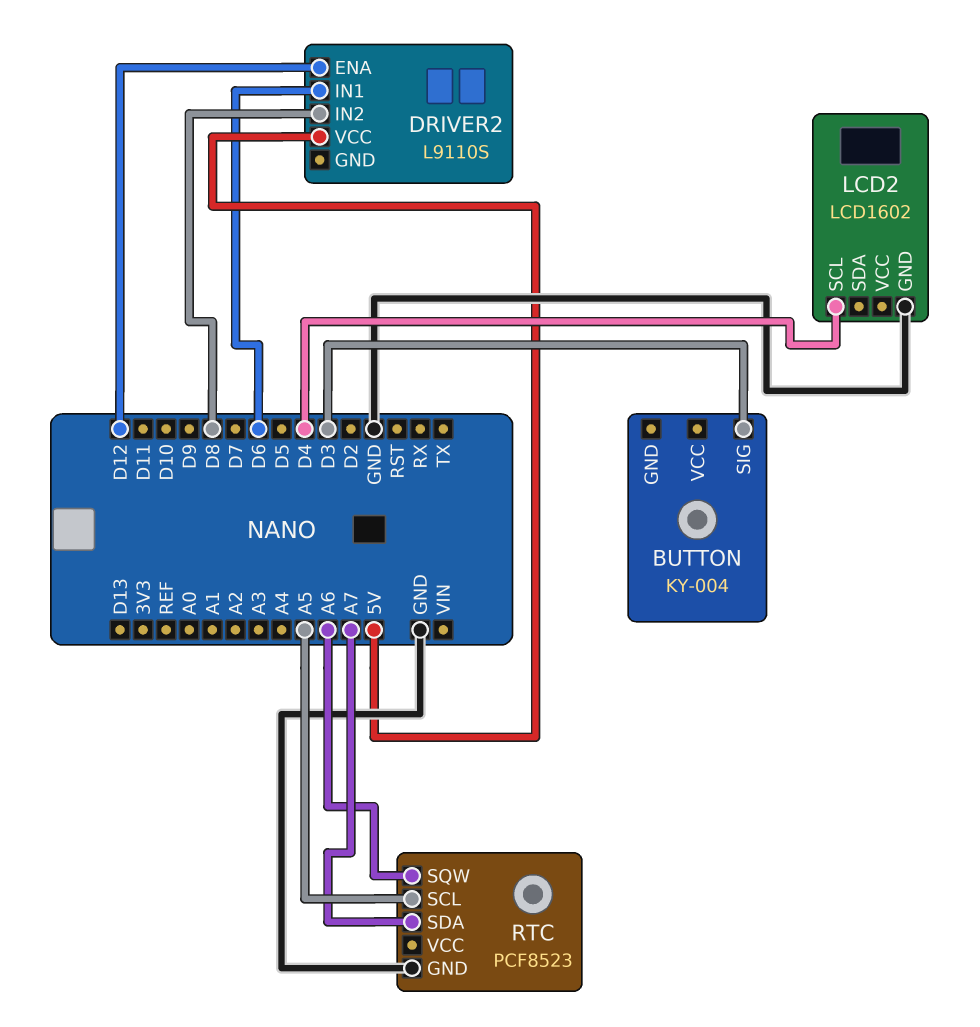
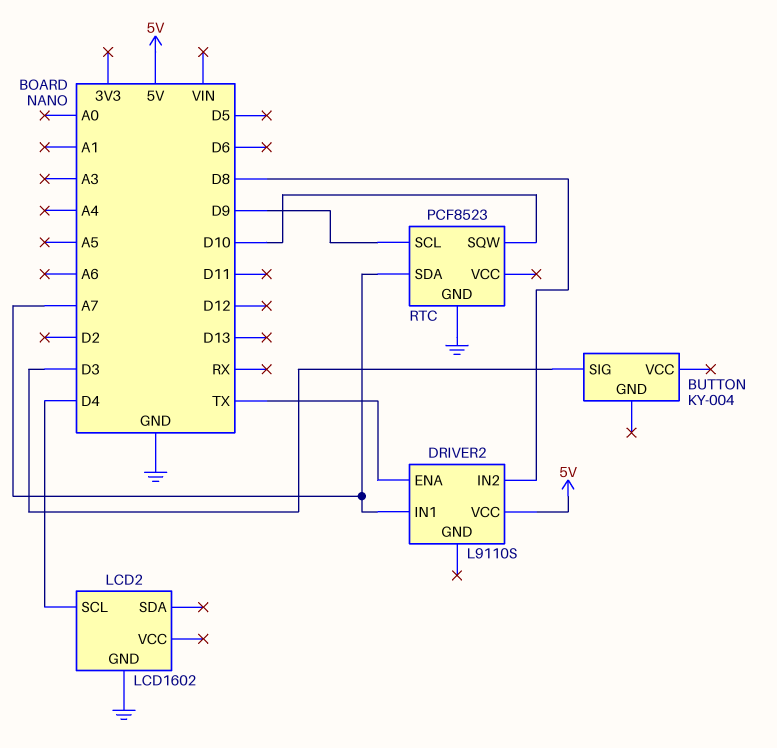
DRIVER2 pin ENA: D12 -> TX
DRIVER2 pin IN1: D6 -> A7
RTC pin SCL: A5 -> D9
RTC pin SQW: A6 -> D10

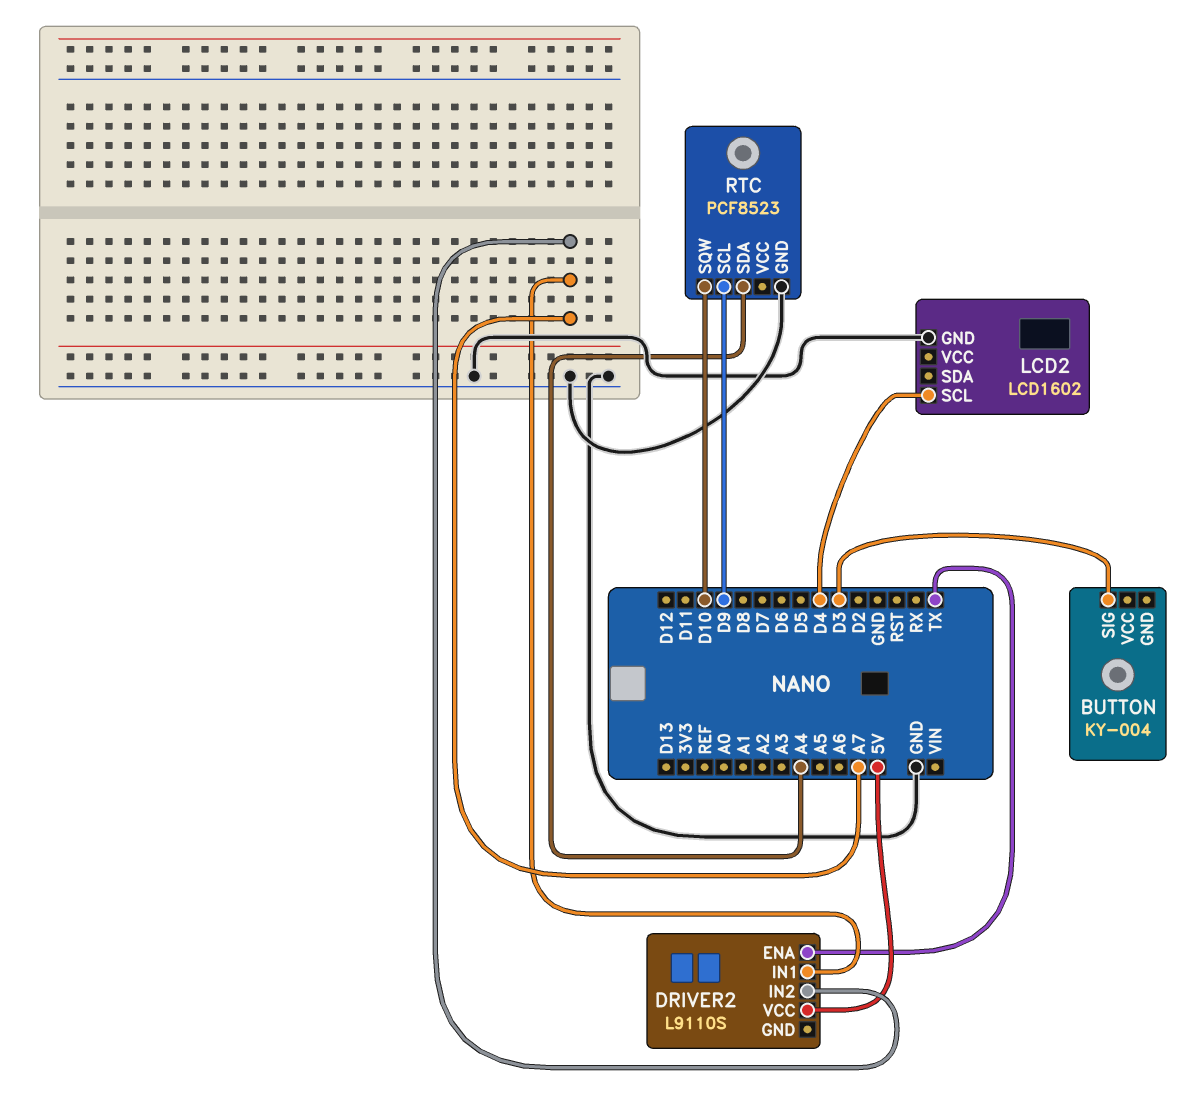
DRIVER2 pin IN2: D8 -> A7
RTC pin SDA: A7 -> A4

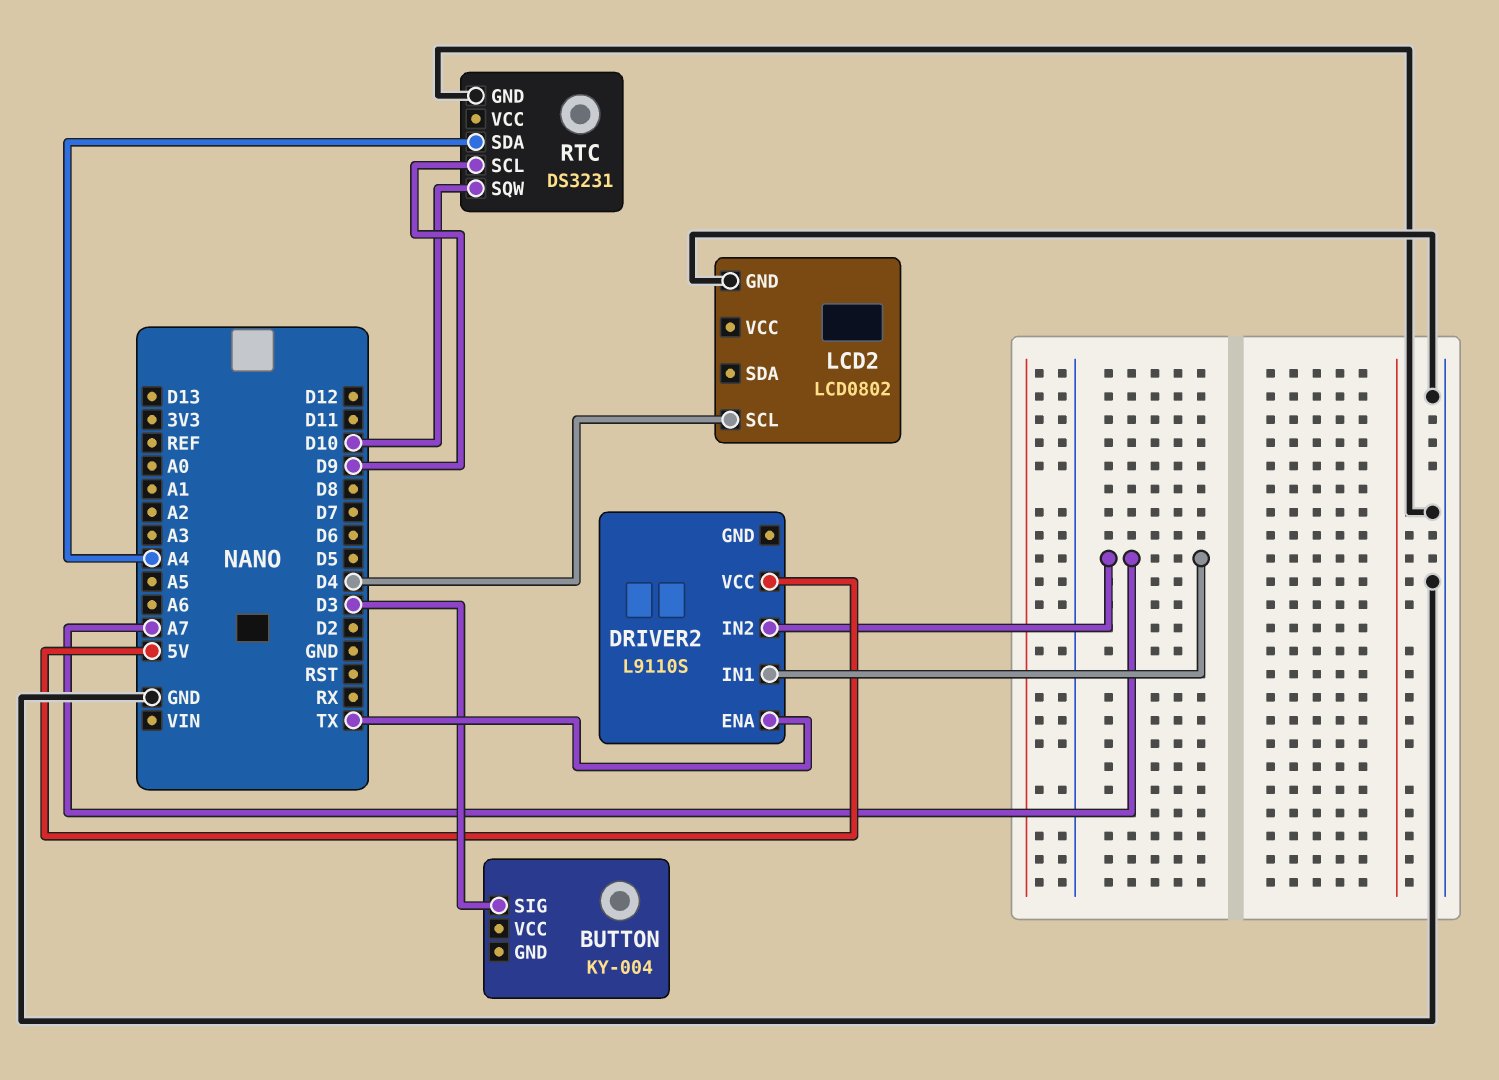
LCD2: LCD1602 -> LCD0802
RTC: PCF8523 -> DS3231

